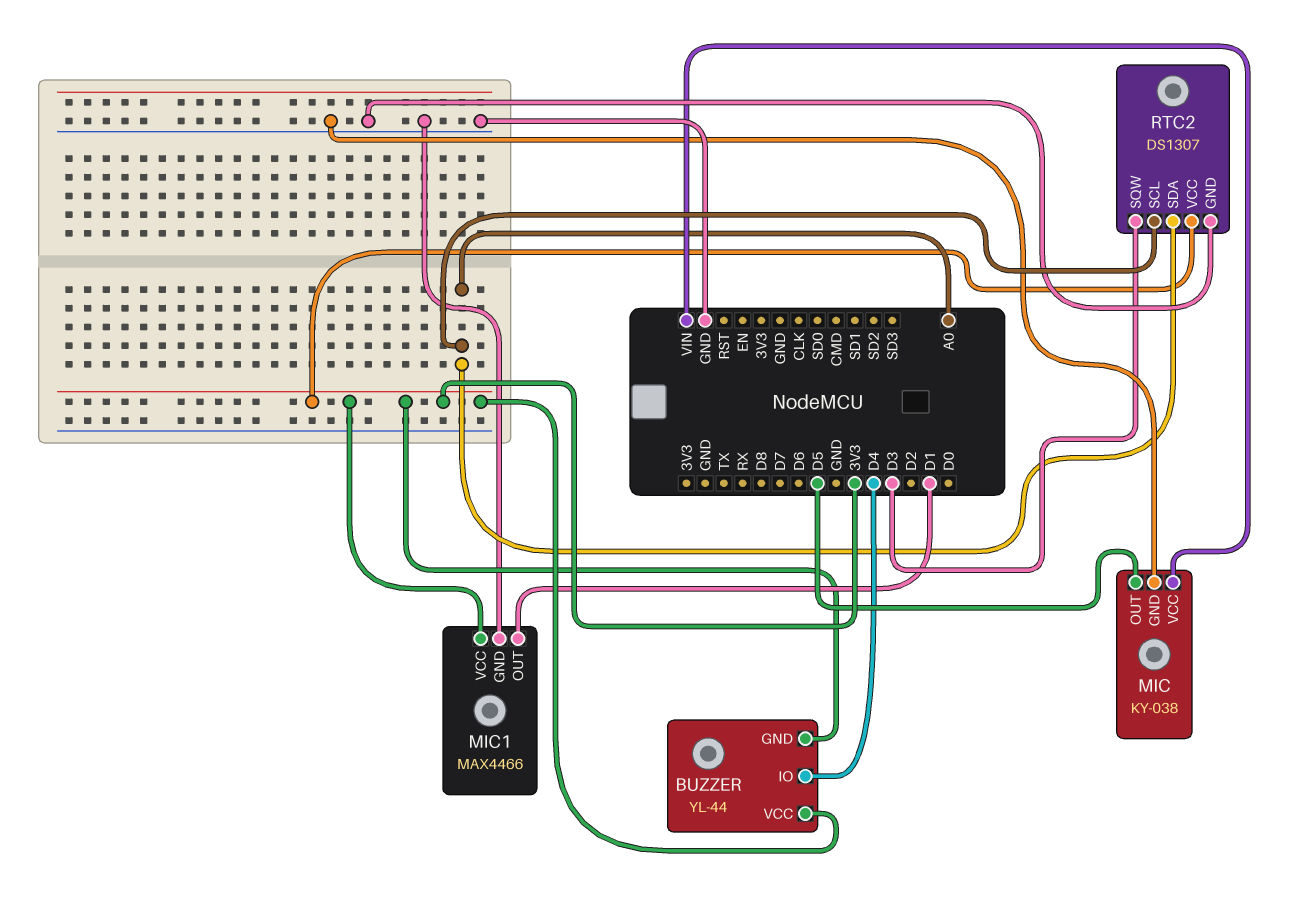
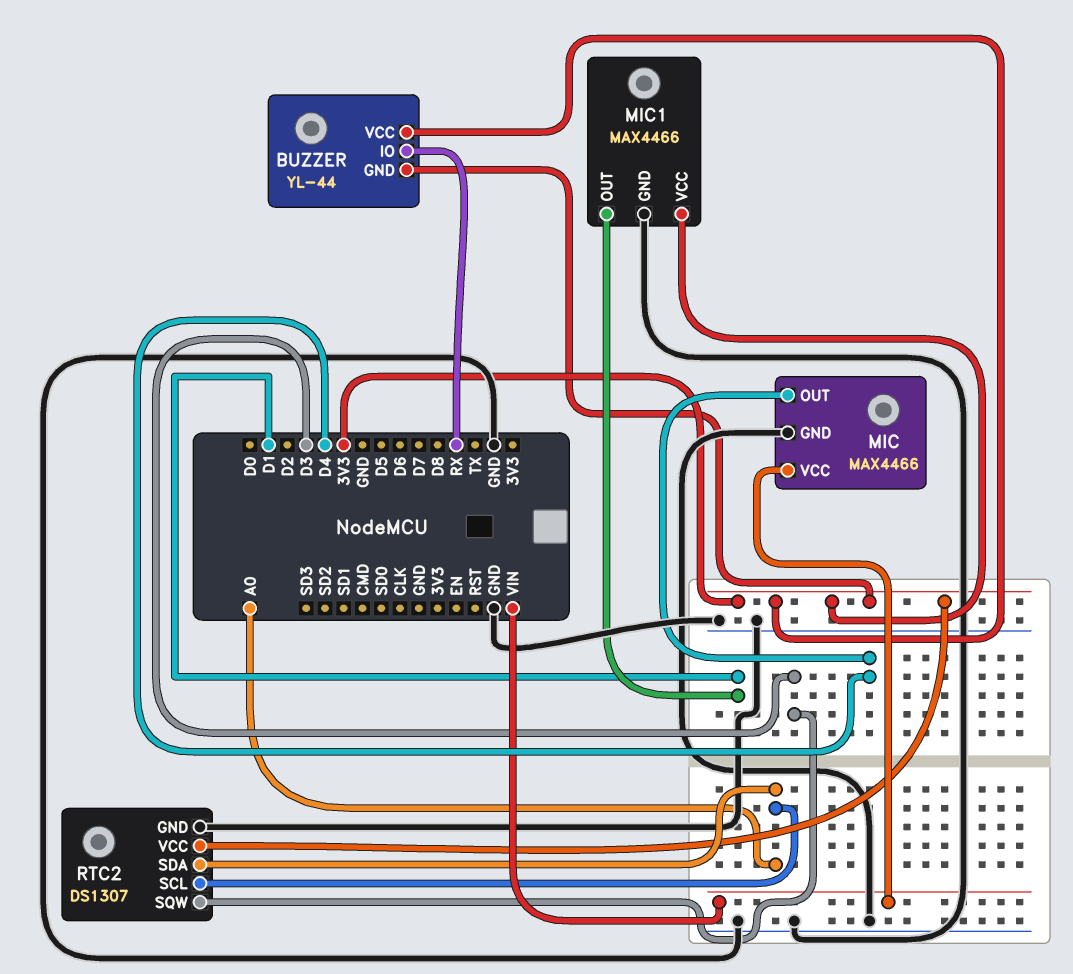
BUZZER pin IO: D4 -> RX
MIC: KY-038 -> MAX4466
MIC pin OUT: D5 -> D4

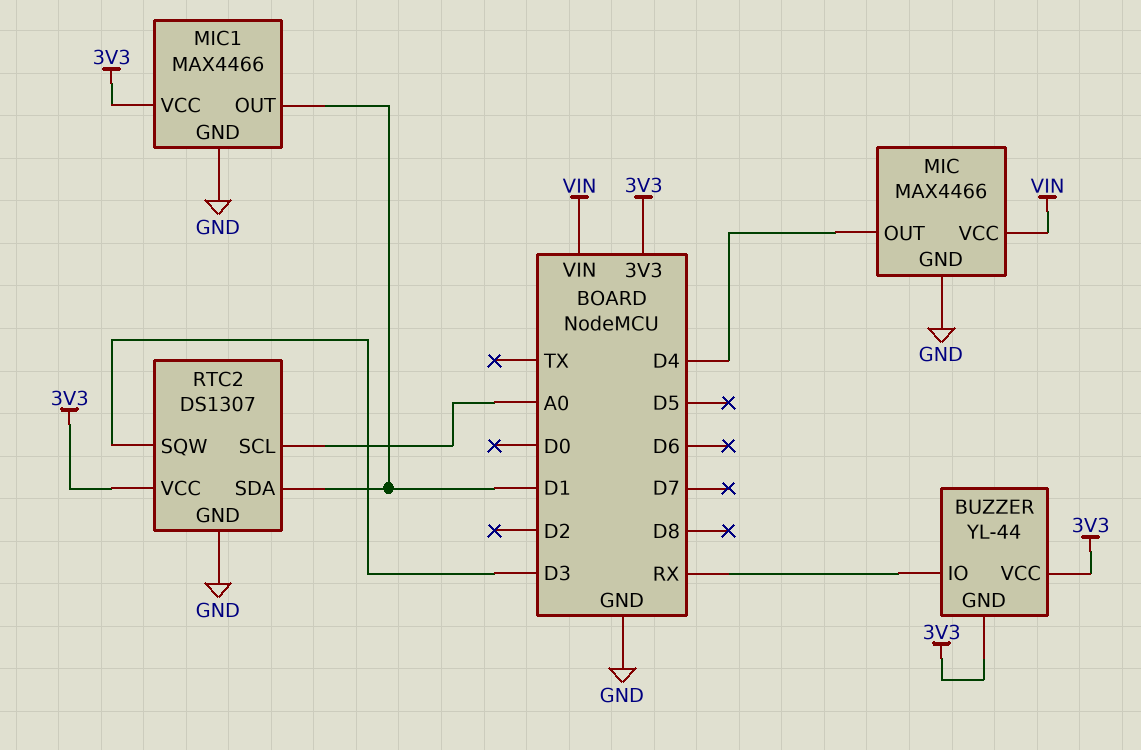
RTC2 pin SDA: A0 -> D1

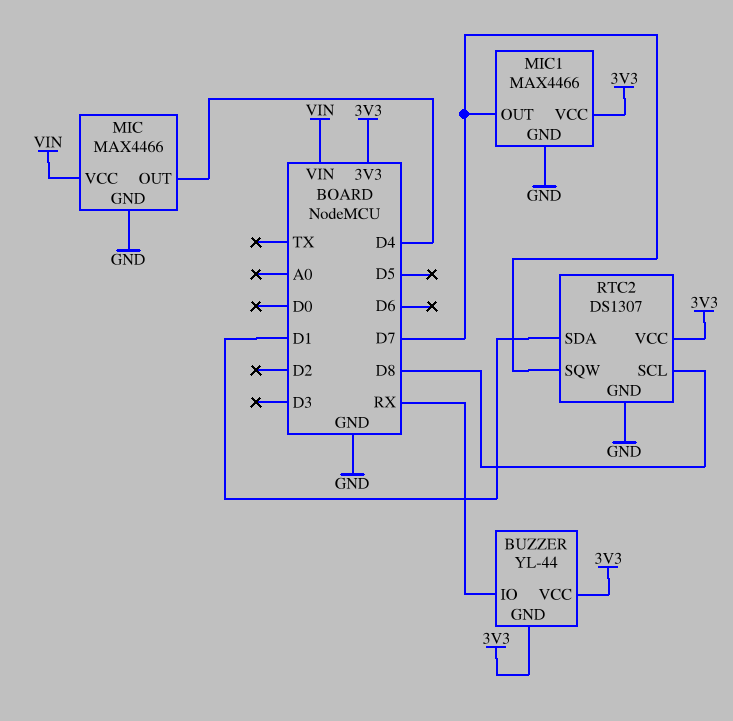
MIC1 pin OUT: D1 -> D7
RTC2 pin SCL: A0 -> D8
RTC2 pin SQW: D3 -> D7

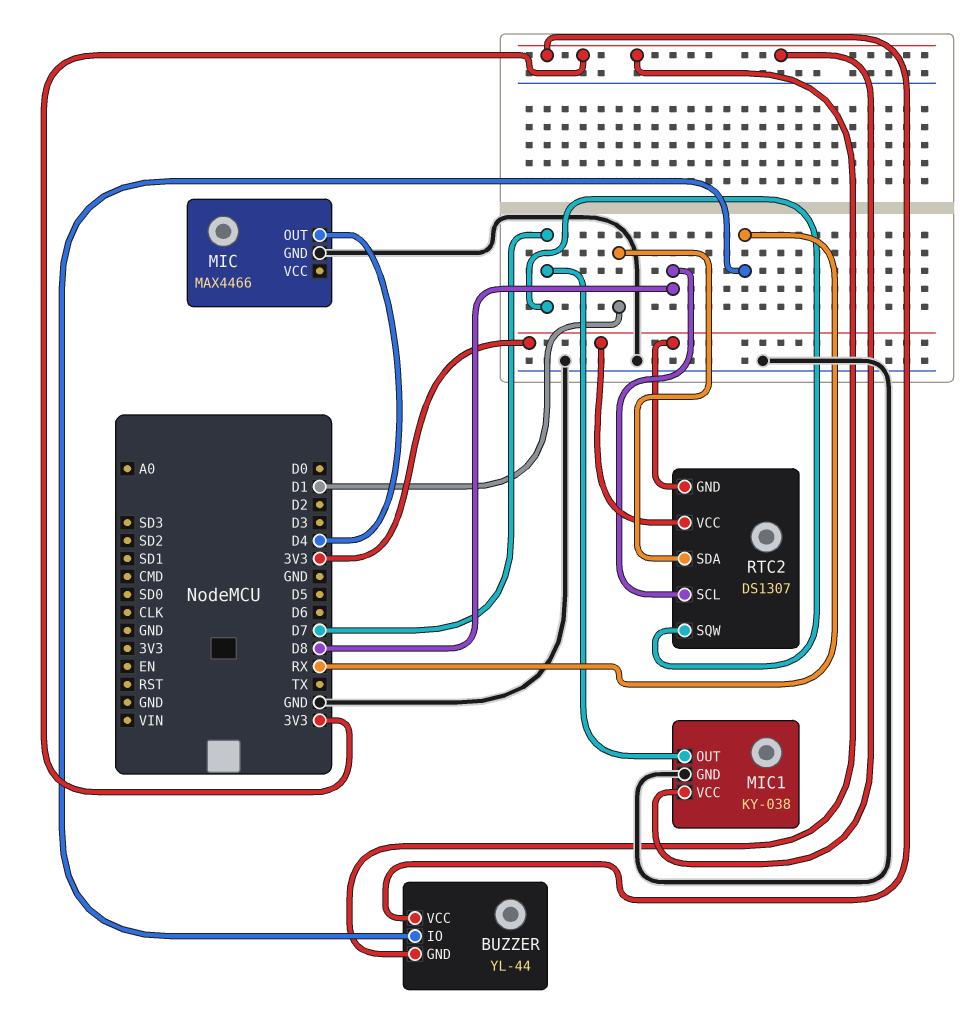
MIC pin VCC: VIN -> none
MIC1: MAX4466 -> KY-038
RTC2 pin GND: GND -> 3V3

